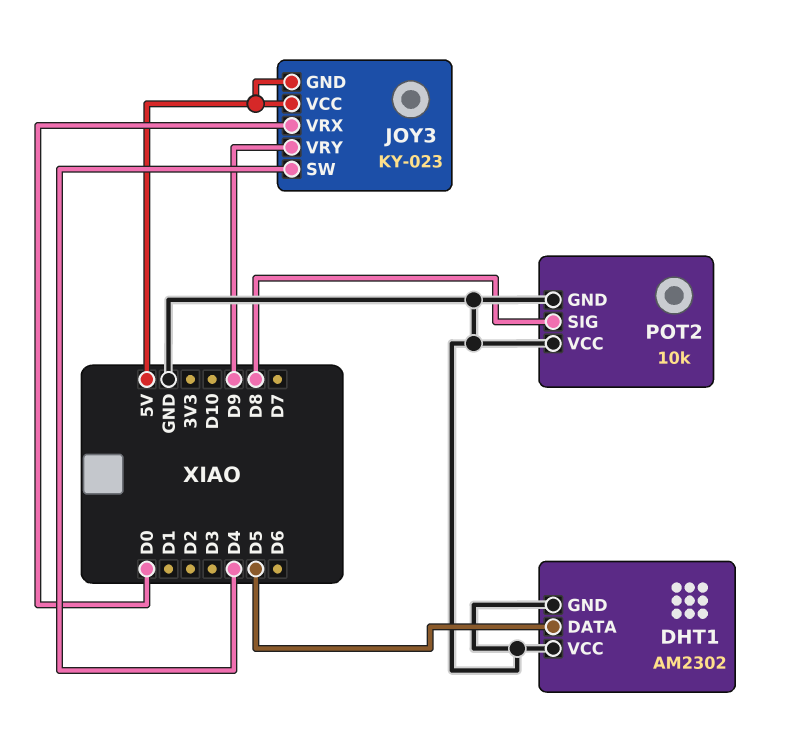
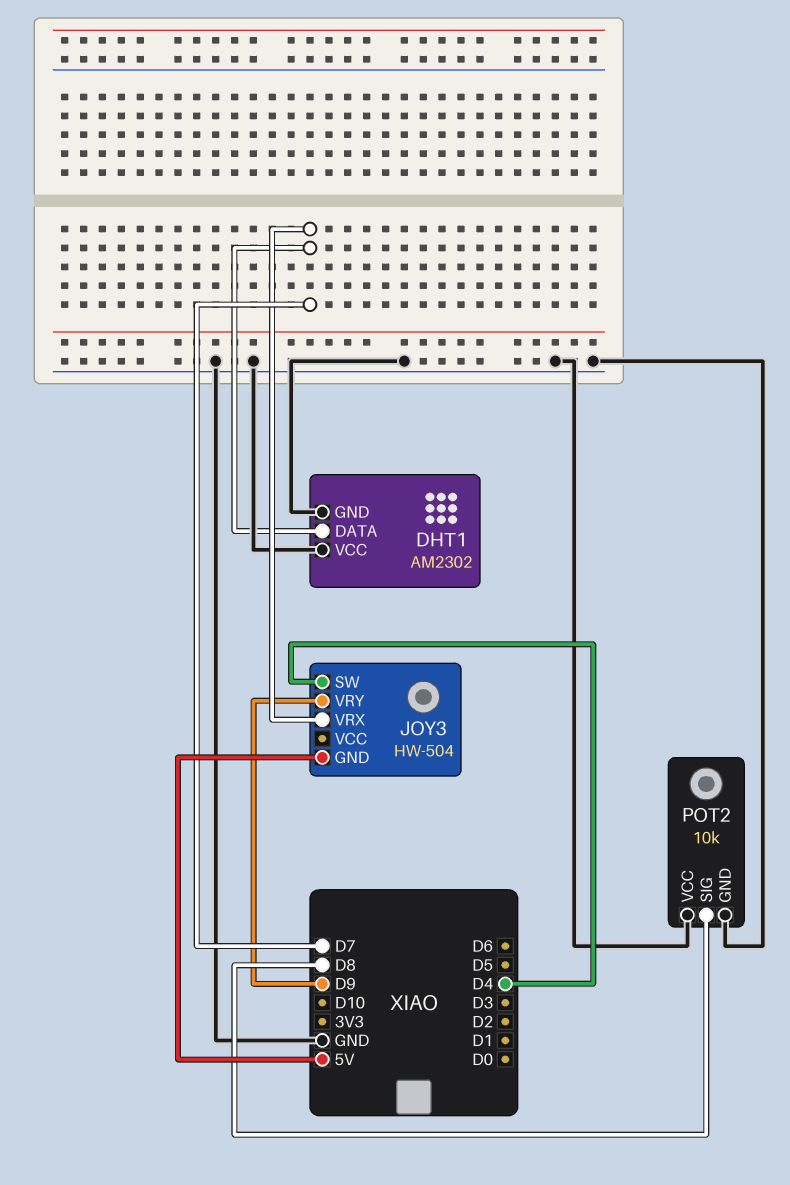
DHT1 pin DATA: D5 -> D7
JOY3: KY-023 -> HW-504
JOY3 pin VCC: 5V -> none
JOY3 pin VRX: D0 -> D7

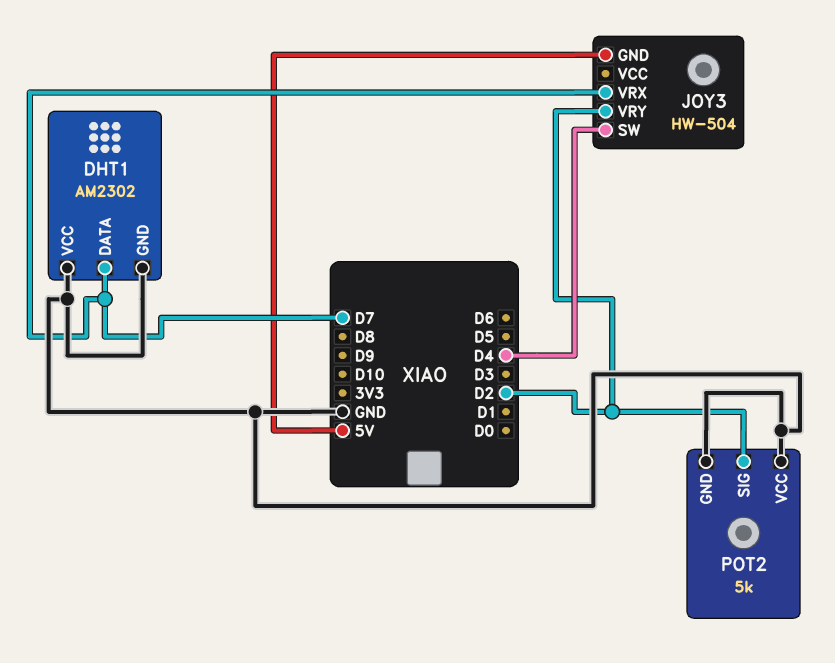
JOY3 pin VRY: D9 -> D2
POT2: 10k -> 5k
POT2 pin SIG: D8 -> D2

